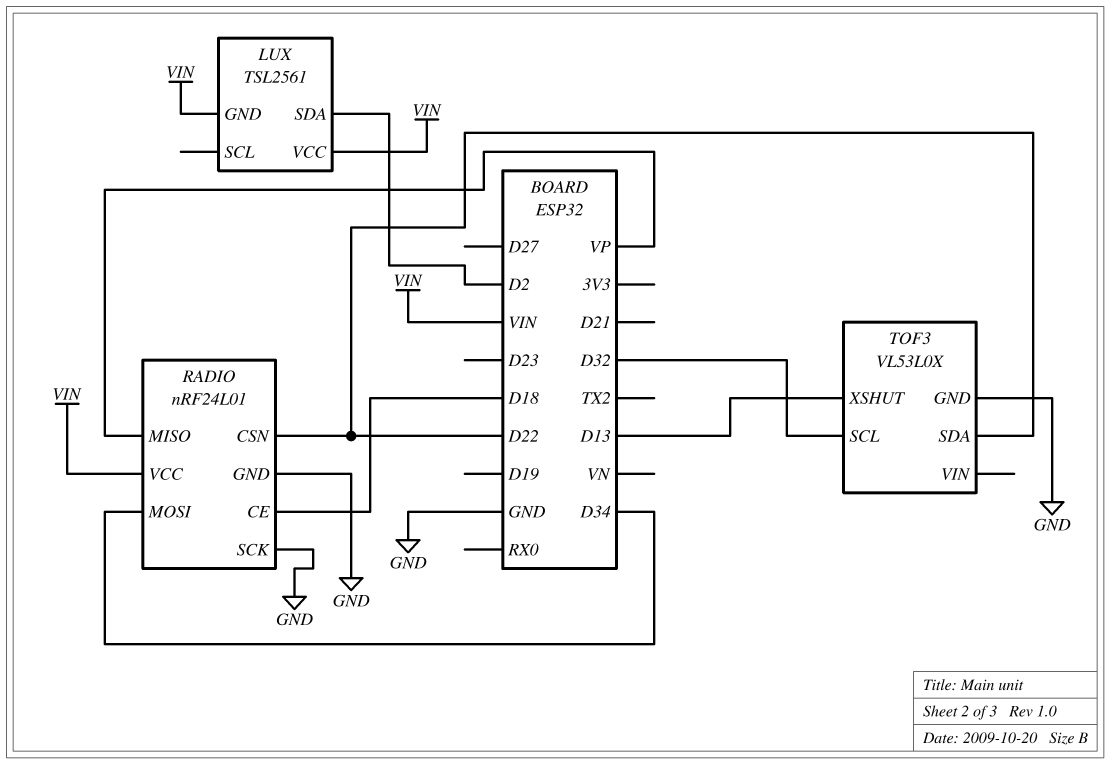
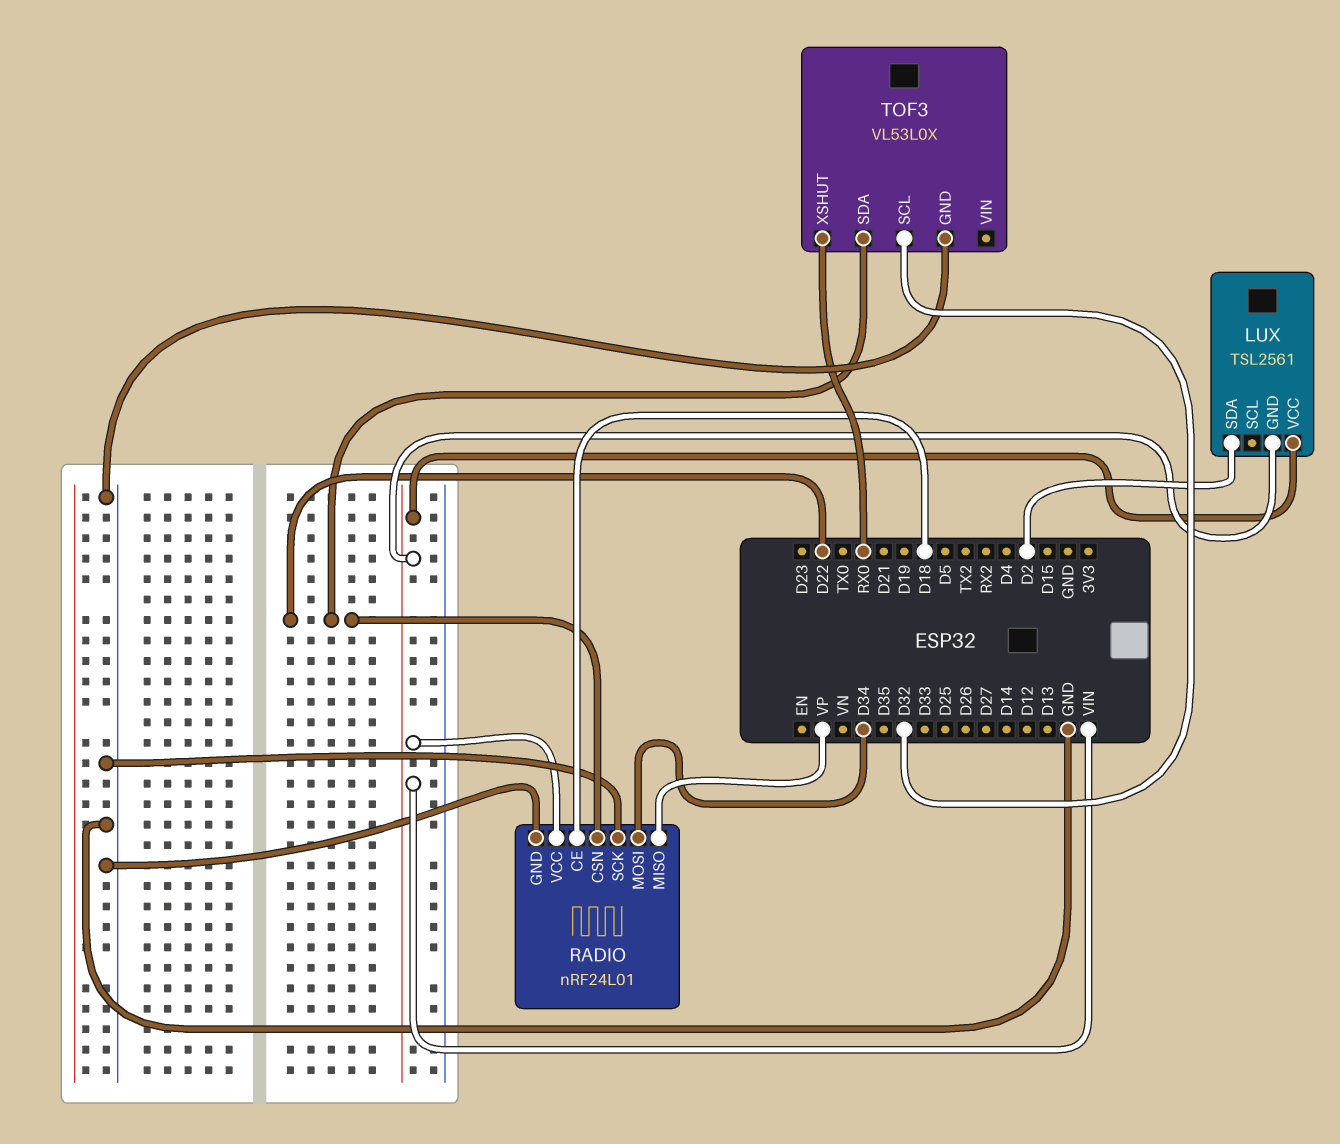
TOF3 pin XSHUT: D13 -> RX0

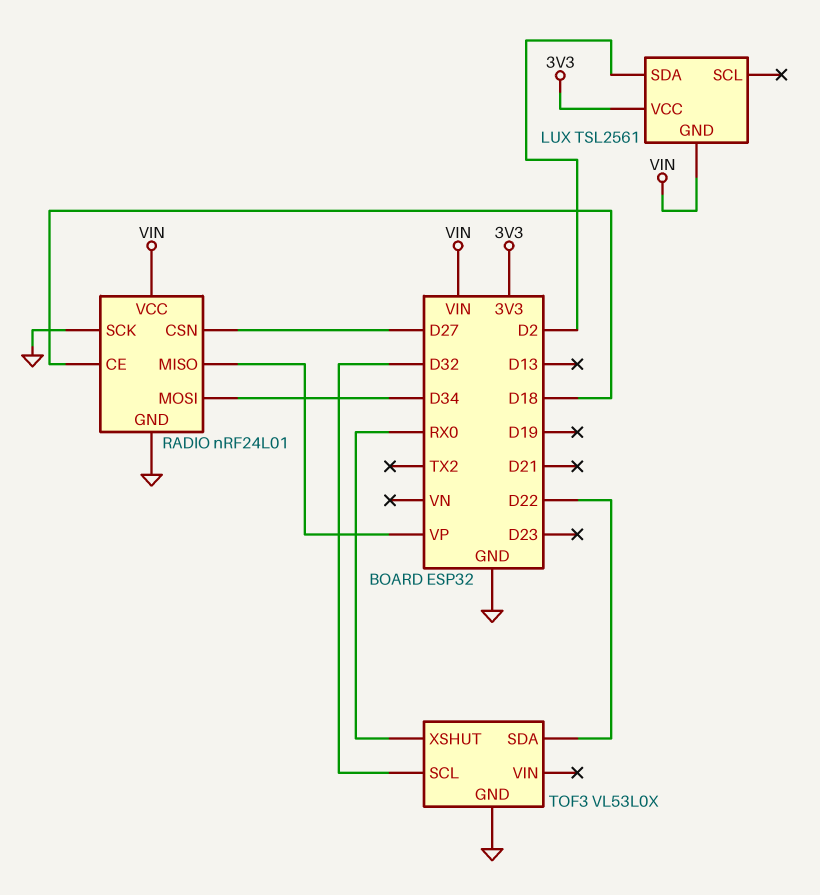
LUX pin VCC: VIN -> 3V3
RADIO pin CSN: D22 -> D27

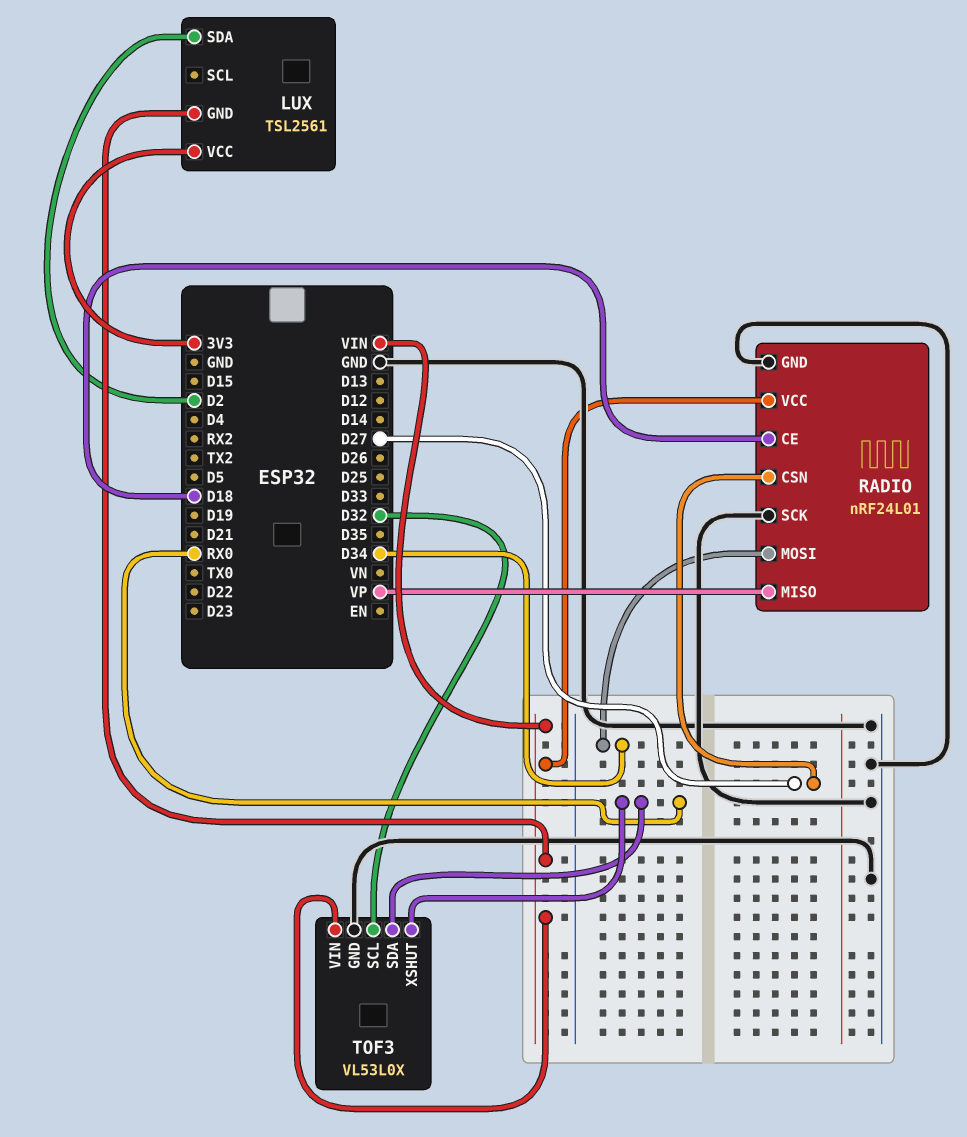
TOF3 pin SDA: D22 -> RX0
TOF3 pin VIN: none -> VIN

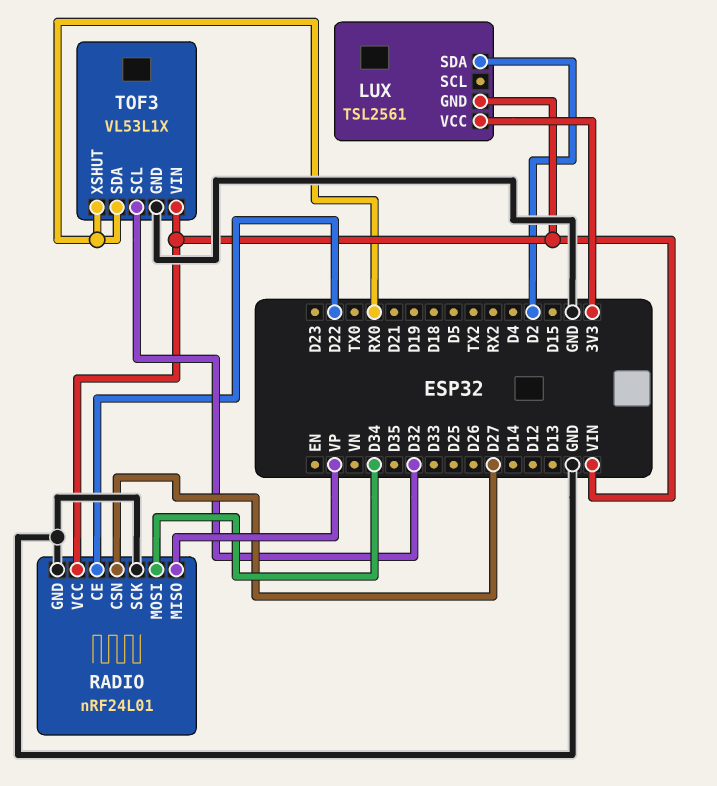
RADIO pin CE: D18 -> D22
TOF3: VL53L0X -> VL53L1X

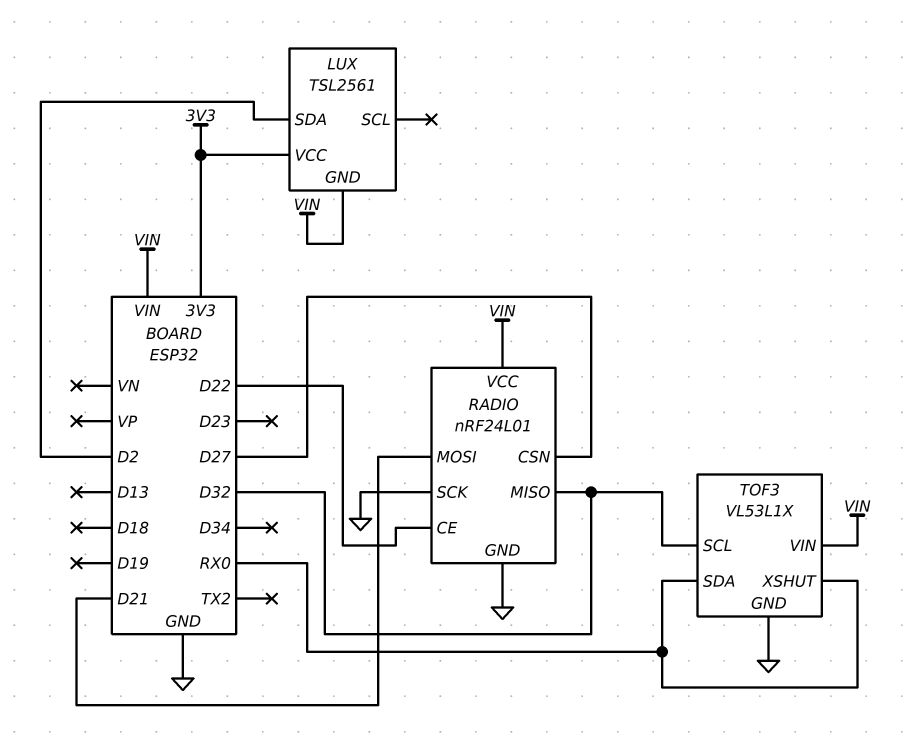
RADIO pin MISO: VP -> D32
RADIO pin MOSI: D34 -> D21

